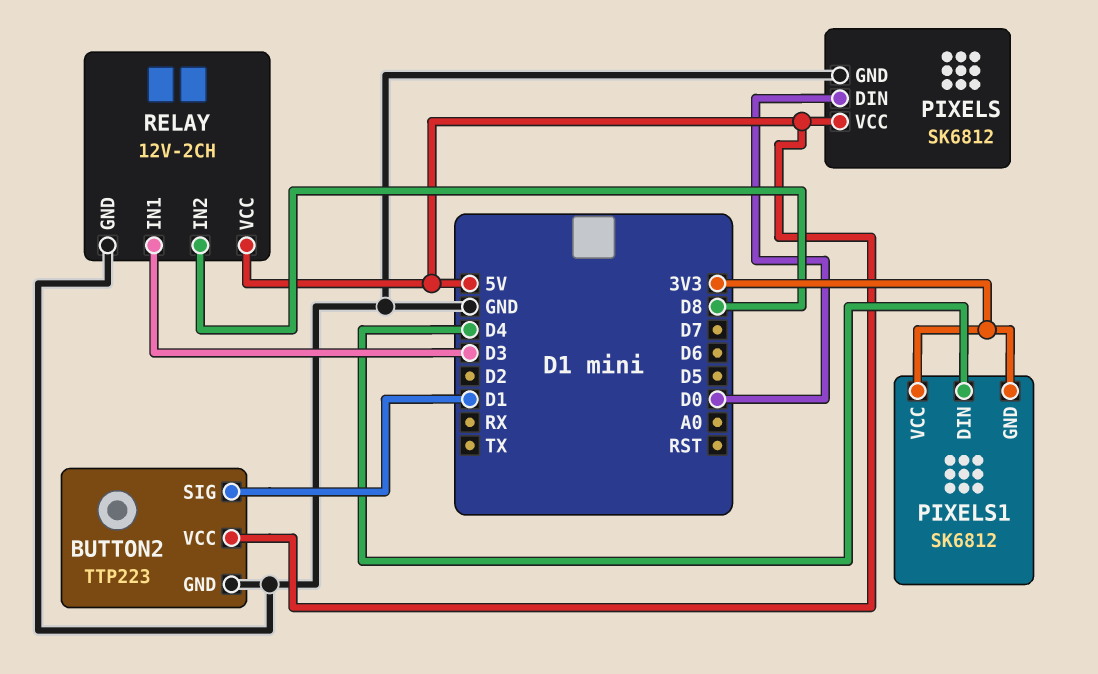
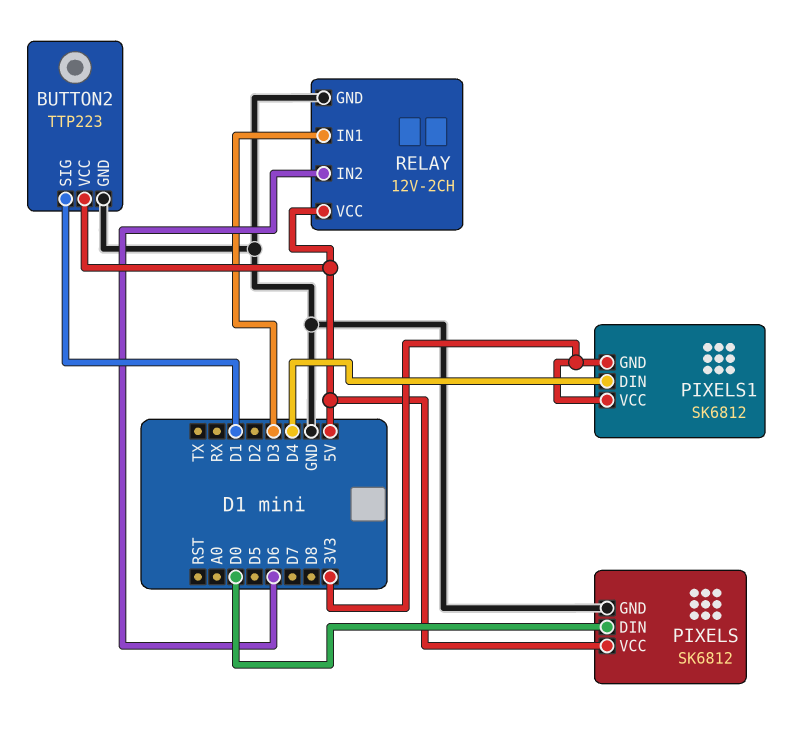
RELAY pin IN2: D8 -> D6

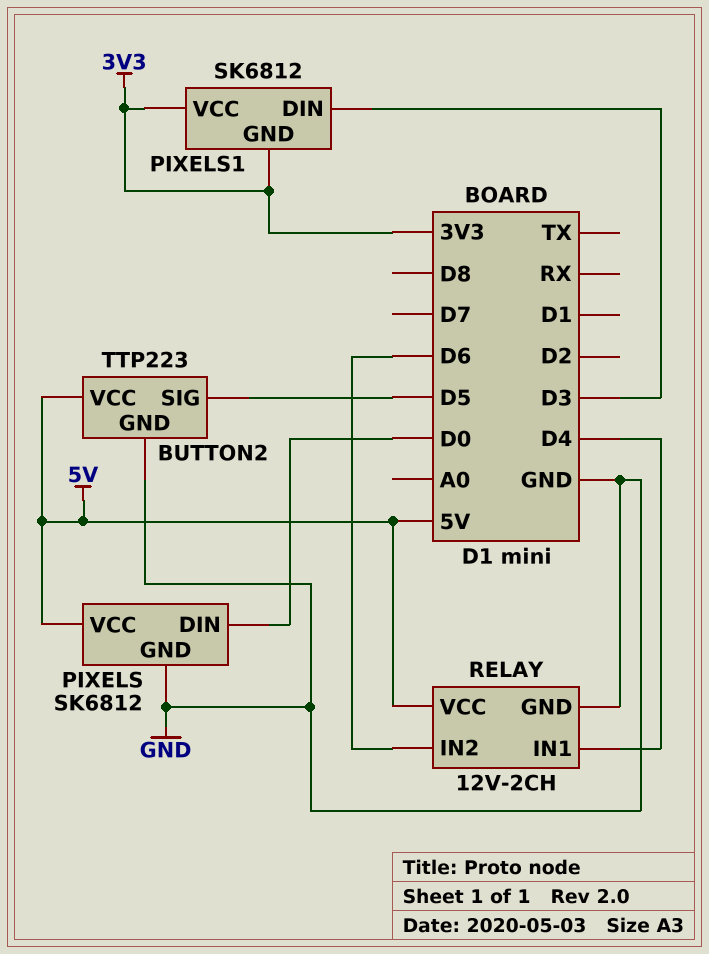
BUTTON2 pin SIG: D1 -> D5
PIXELS1 pin DIN: D4 -> D3
RELAY pin IN1: D3 -> D4

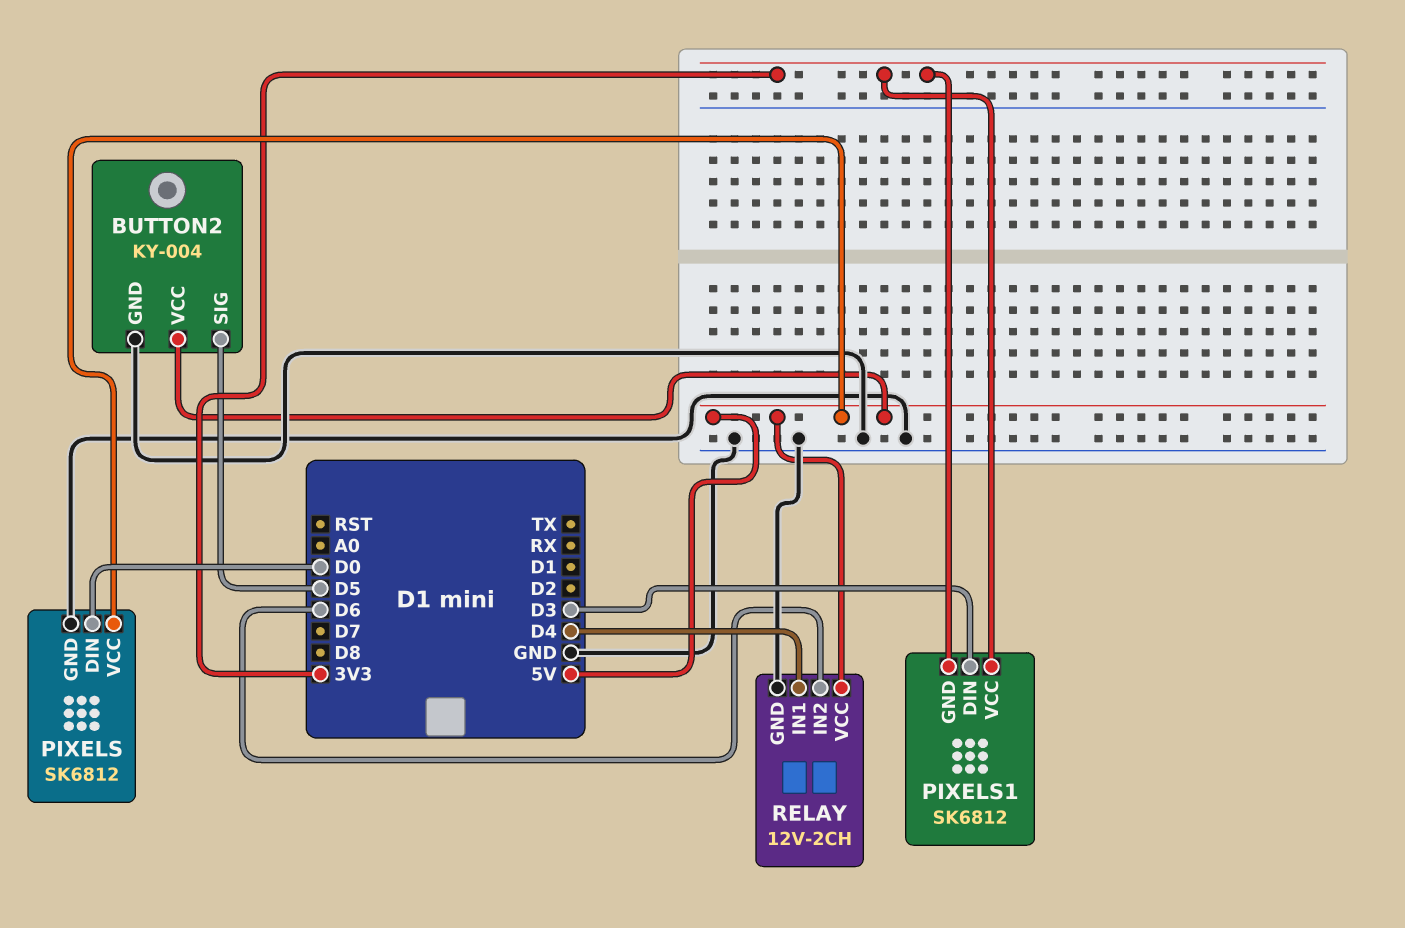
BUTTON2: TTP223 -> KY-004

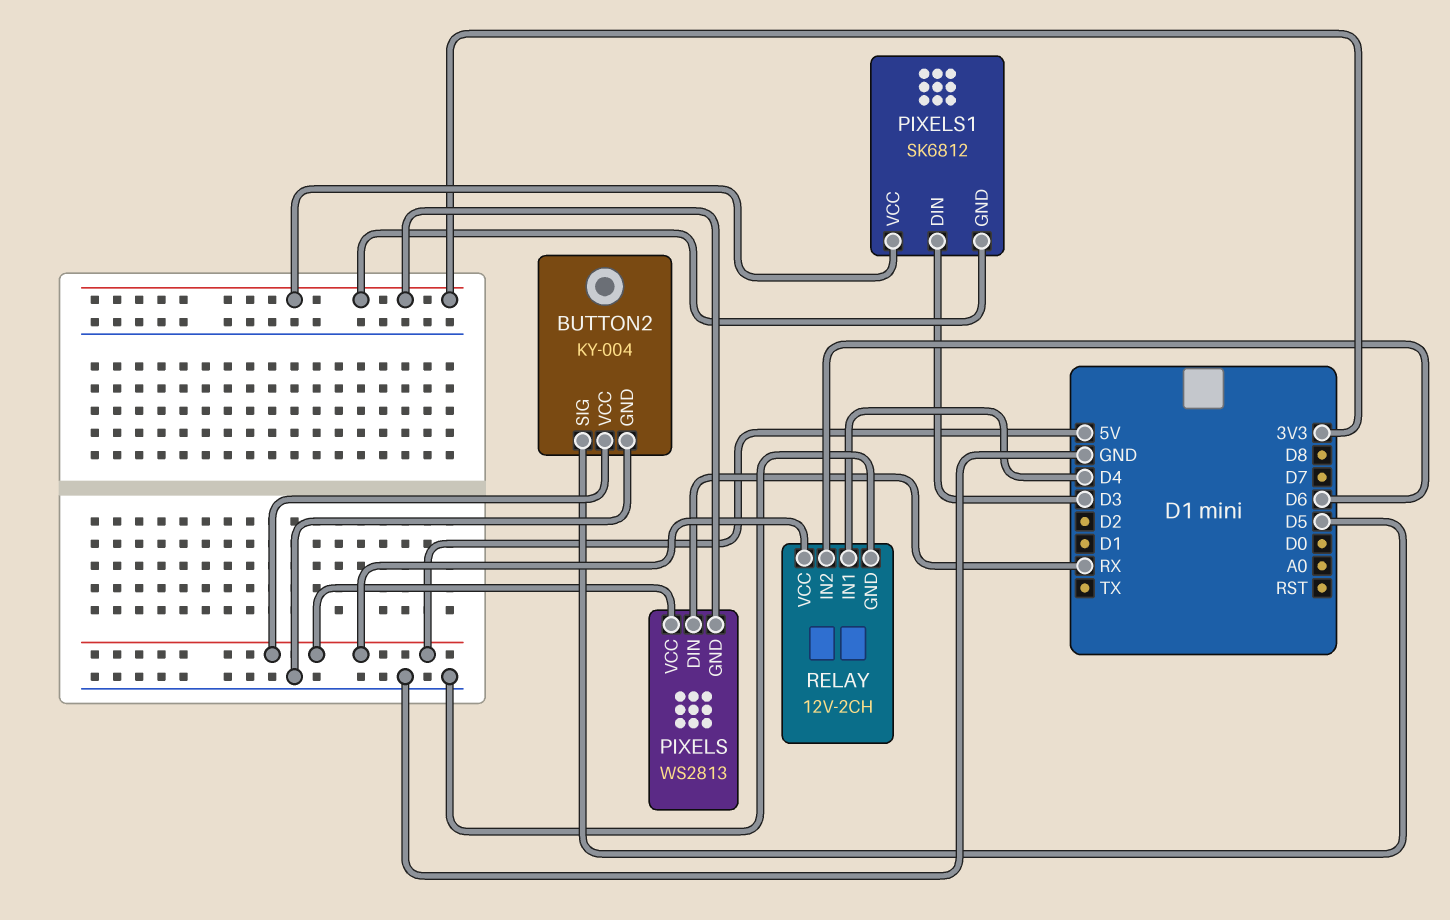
PIXELS: SK6812 -> WS2813
PIXELS pin DIN: D0 -> RX
PIXELS pin GND: GND -> 3V3

